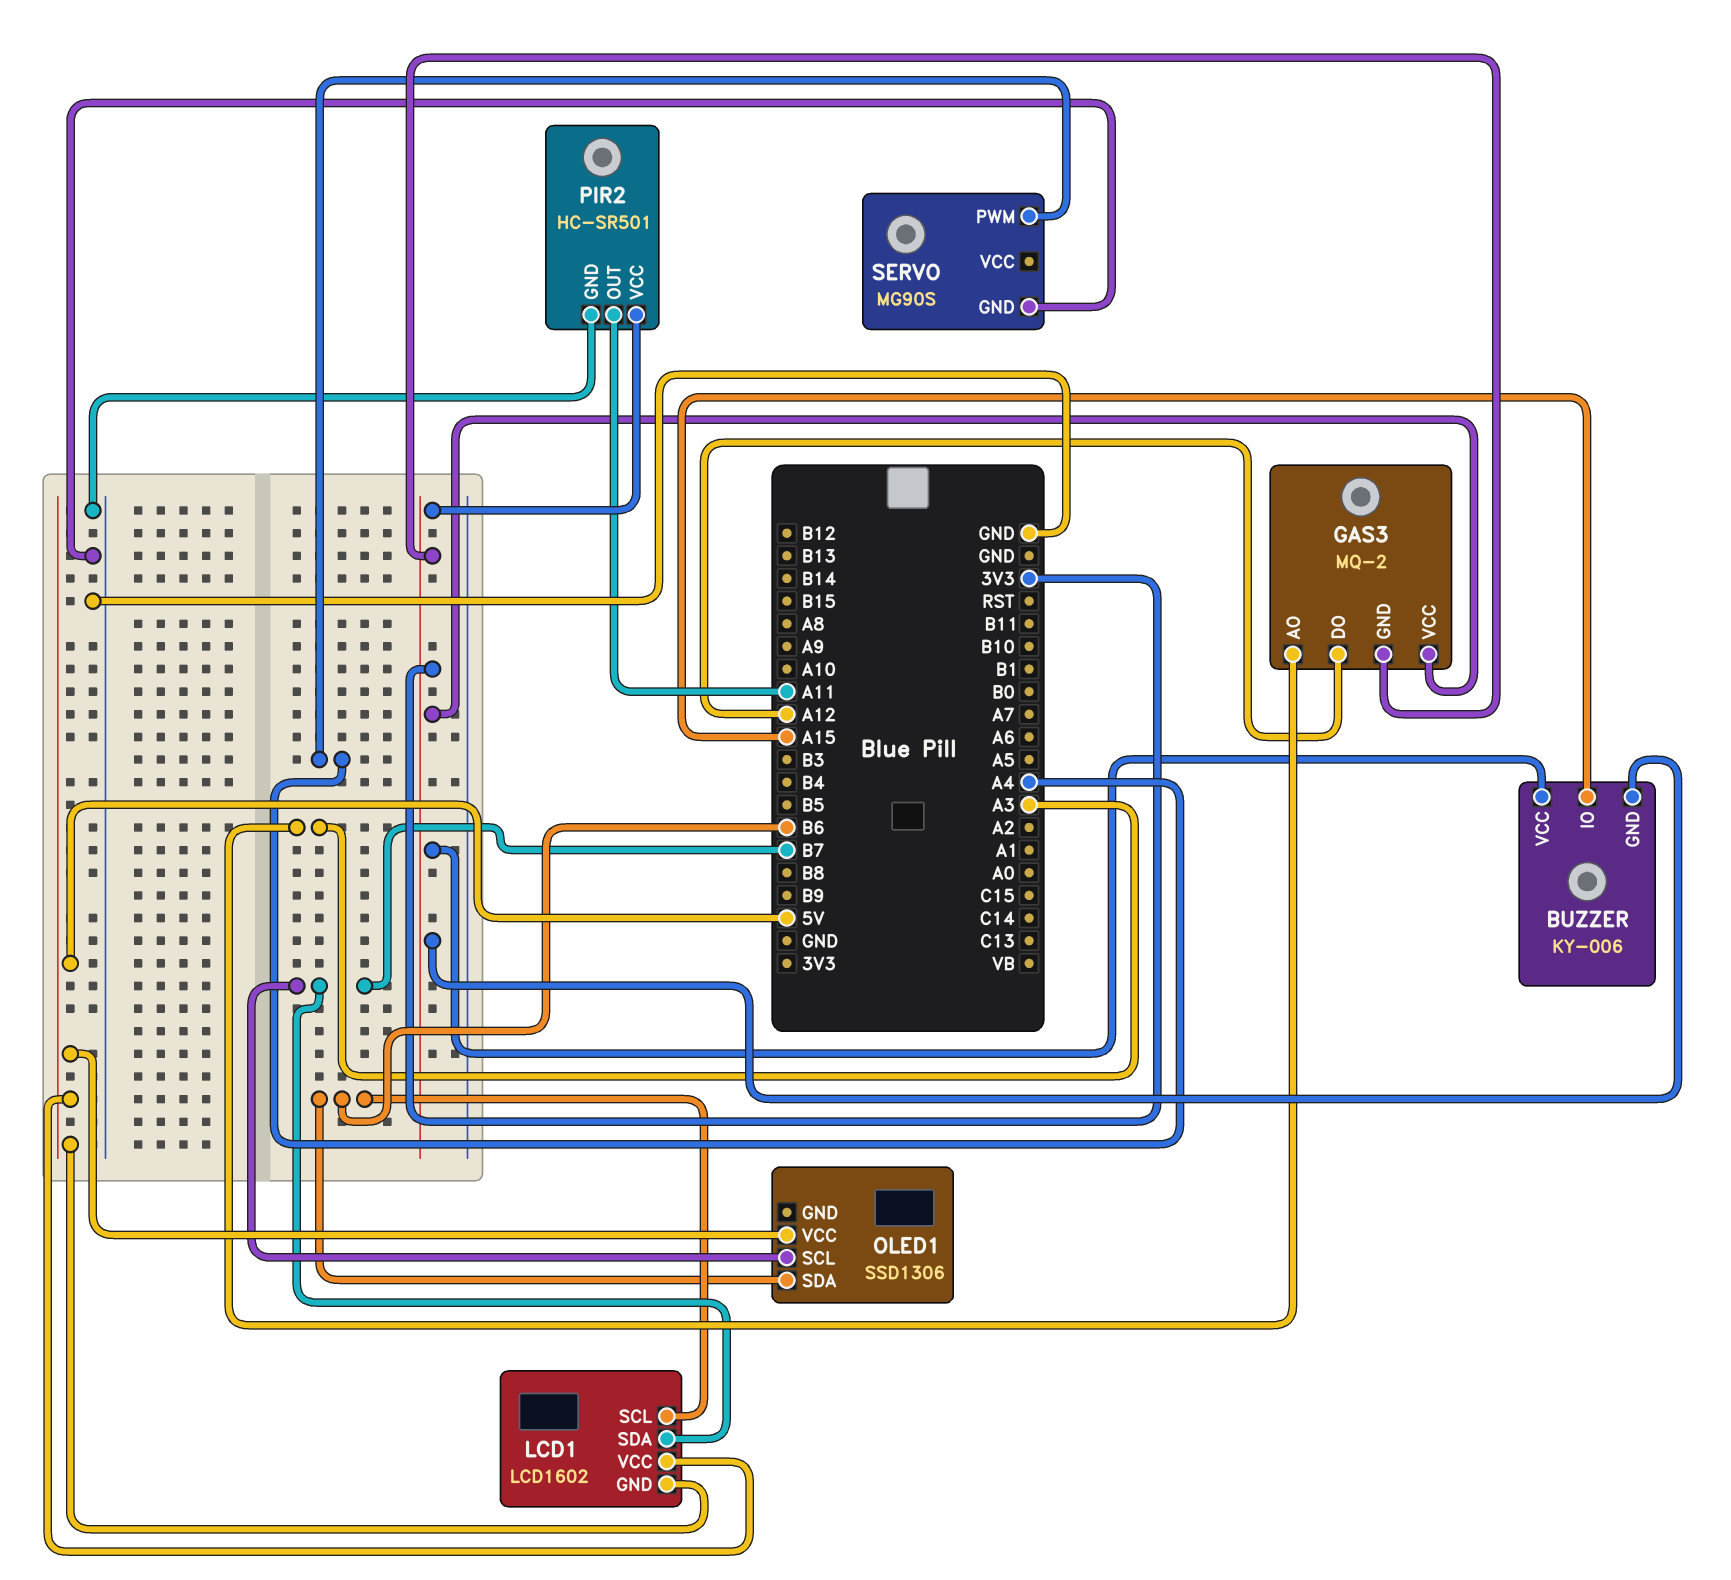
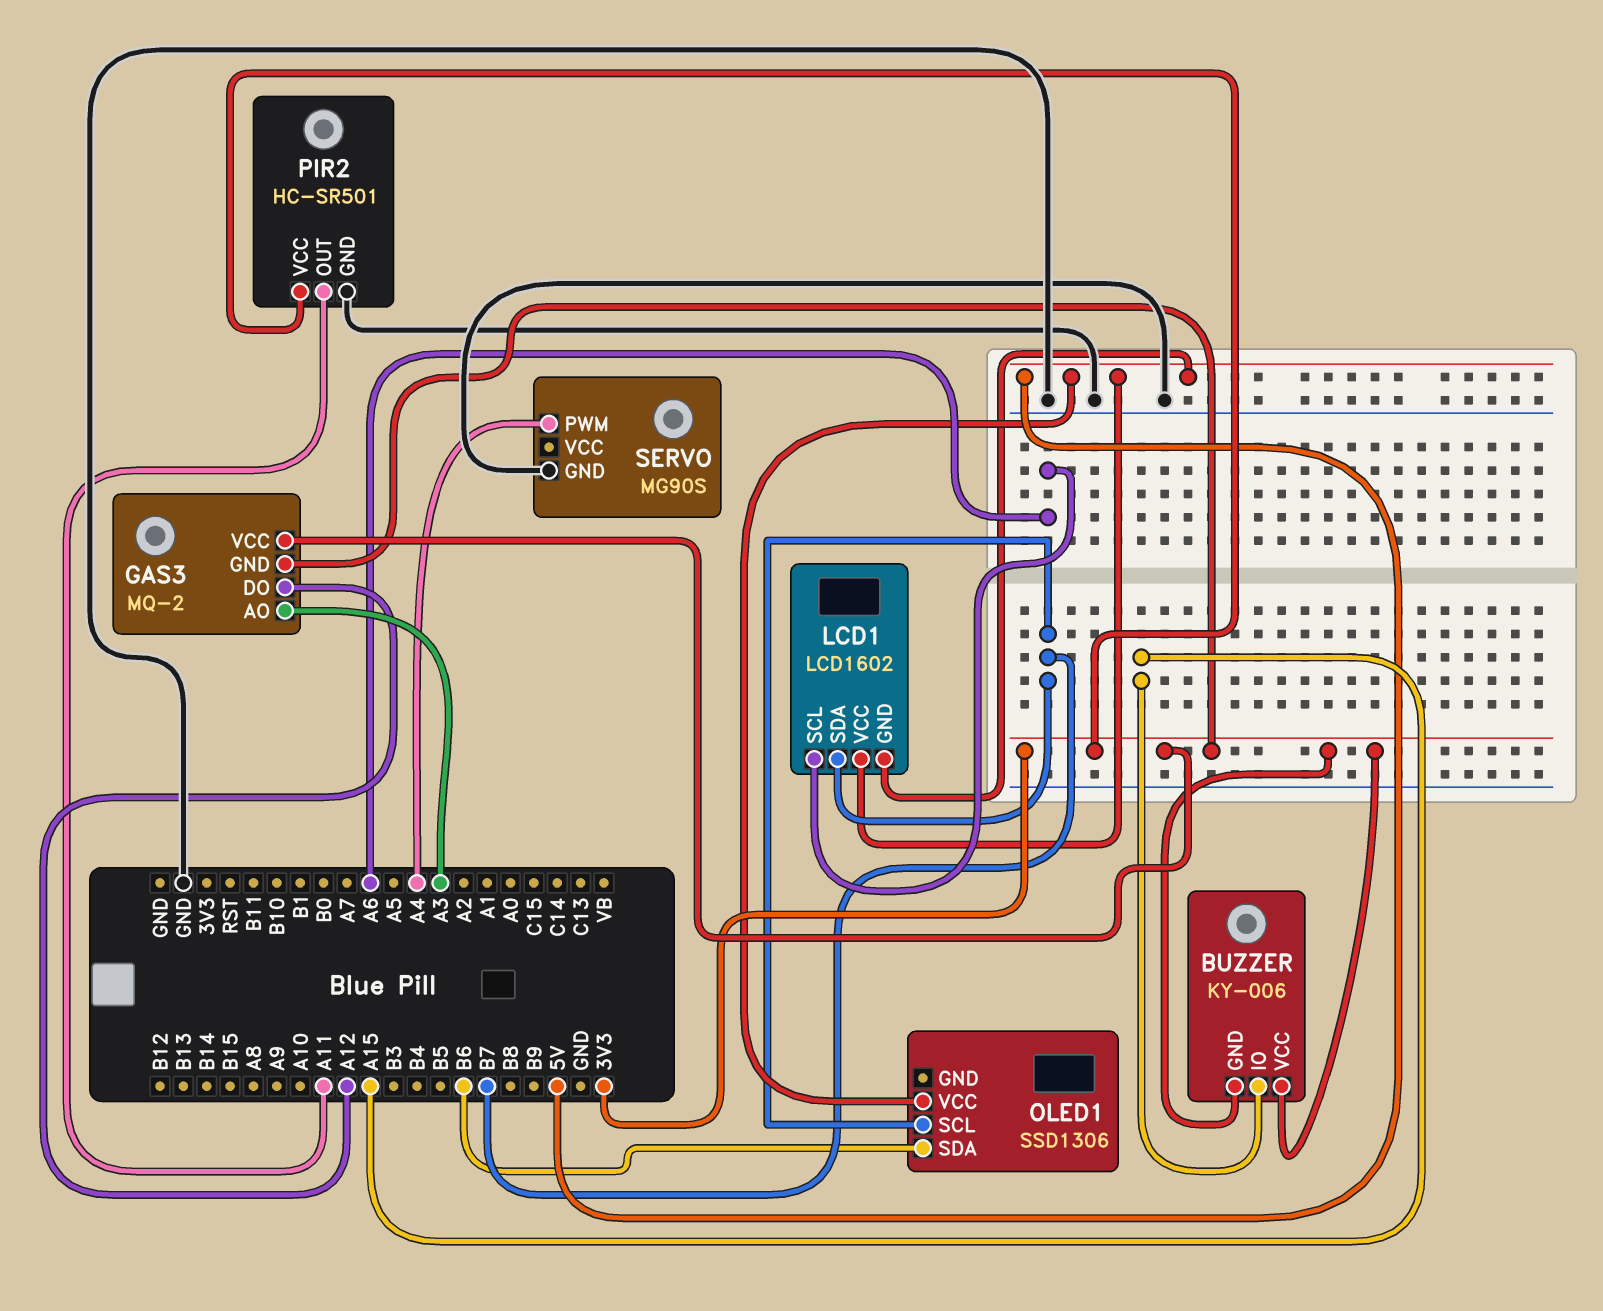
LCD1 pin SCL: B6 -> A6

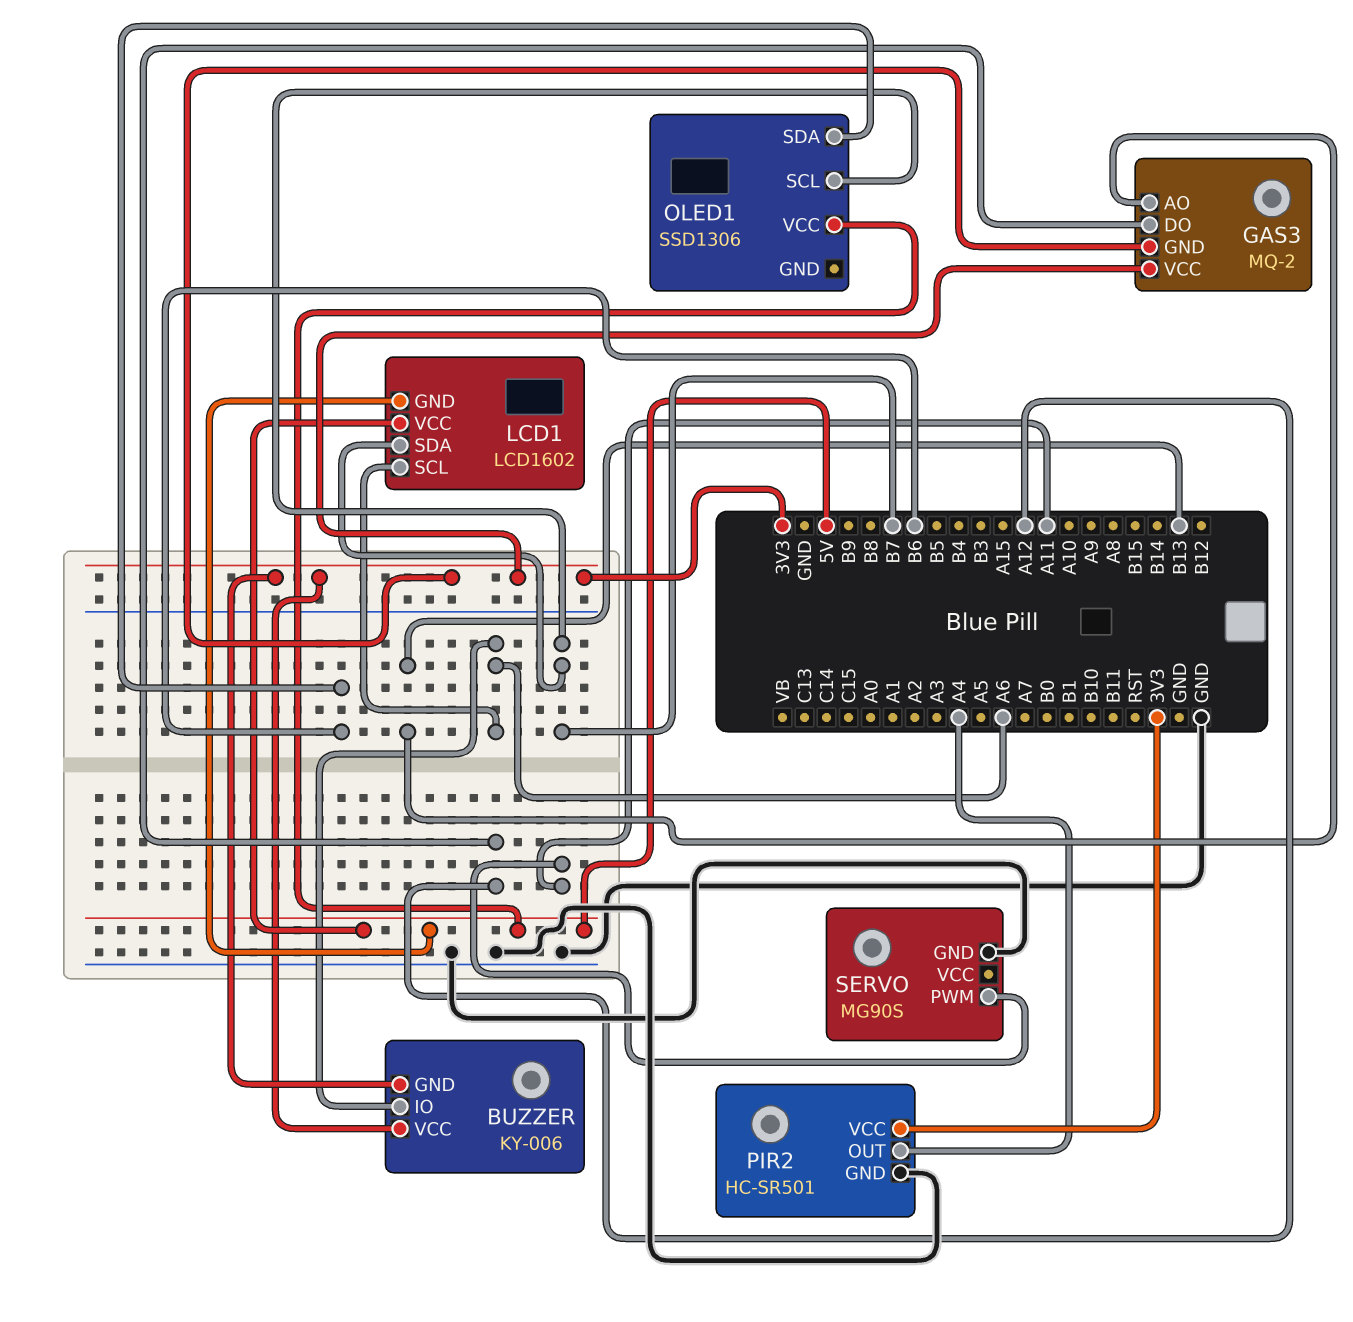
BUZZER pin IO: A15 -> A6
GAS3 pin AO: A3 -> B13
PIR2 pin OUT: A11 -> A4
SERVO pin PWM: A4 -> A11

